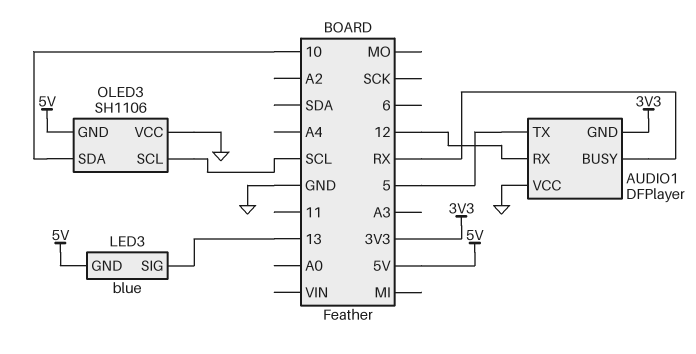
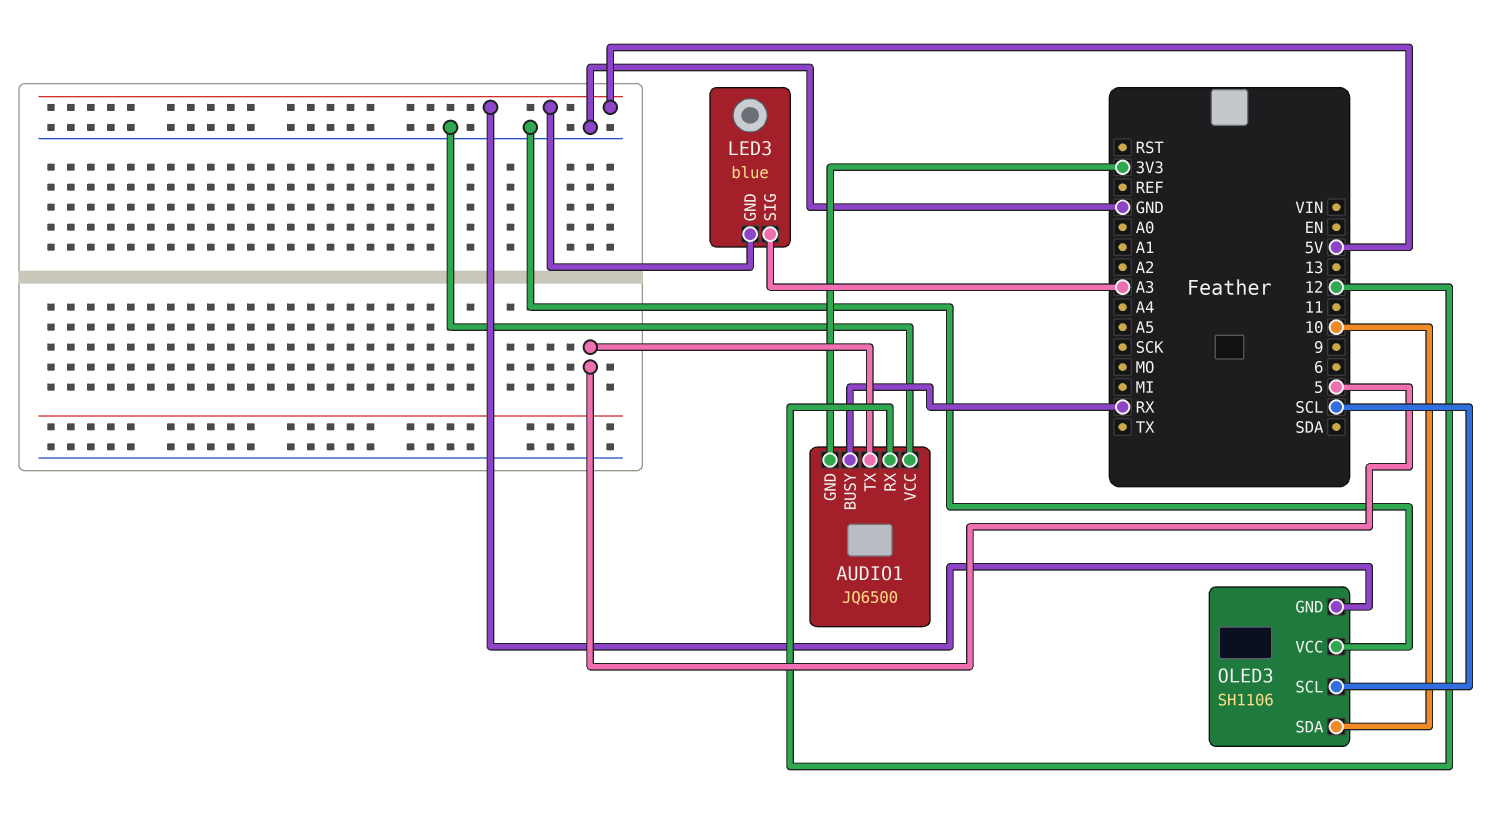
AUDIO1: DFPlayer -> JQ6500
LED3 pin SIG: 13 -> A3

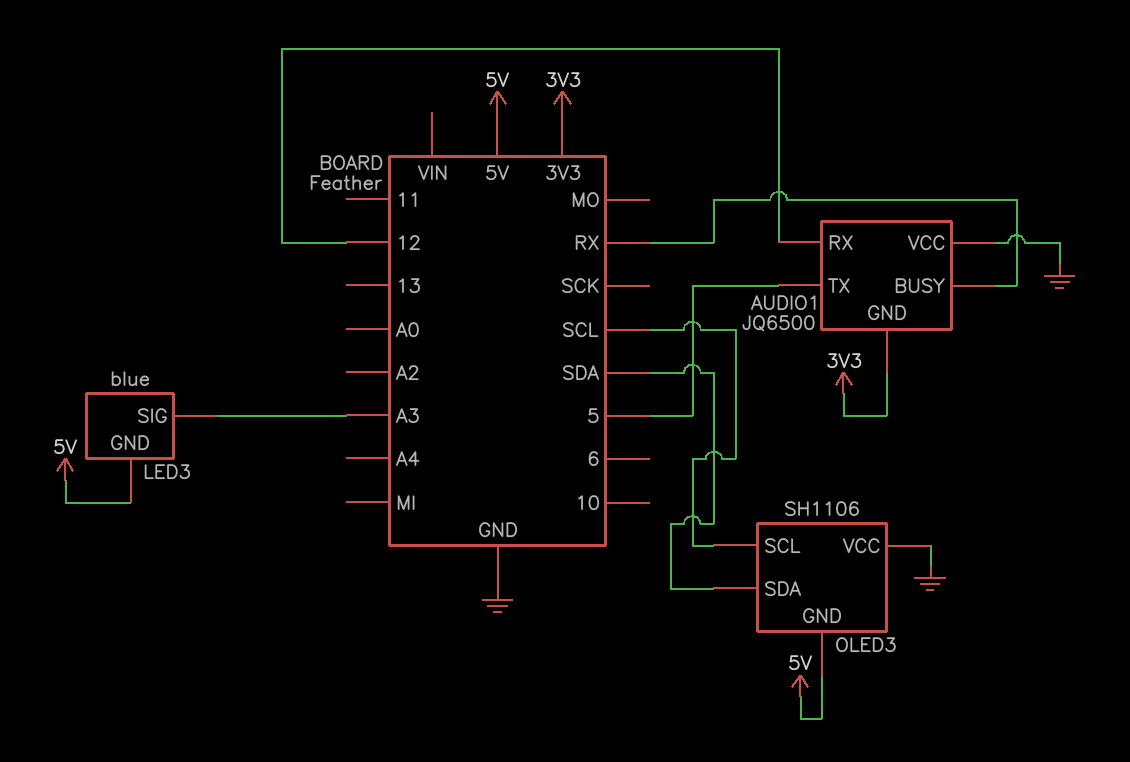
OLED3 pin SDA: 10 -> SDA

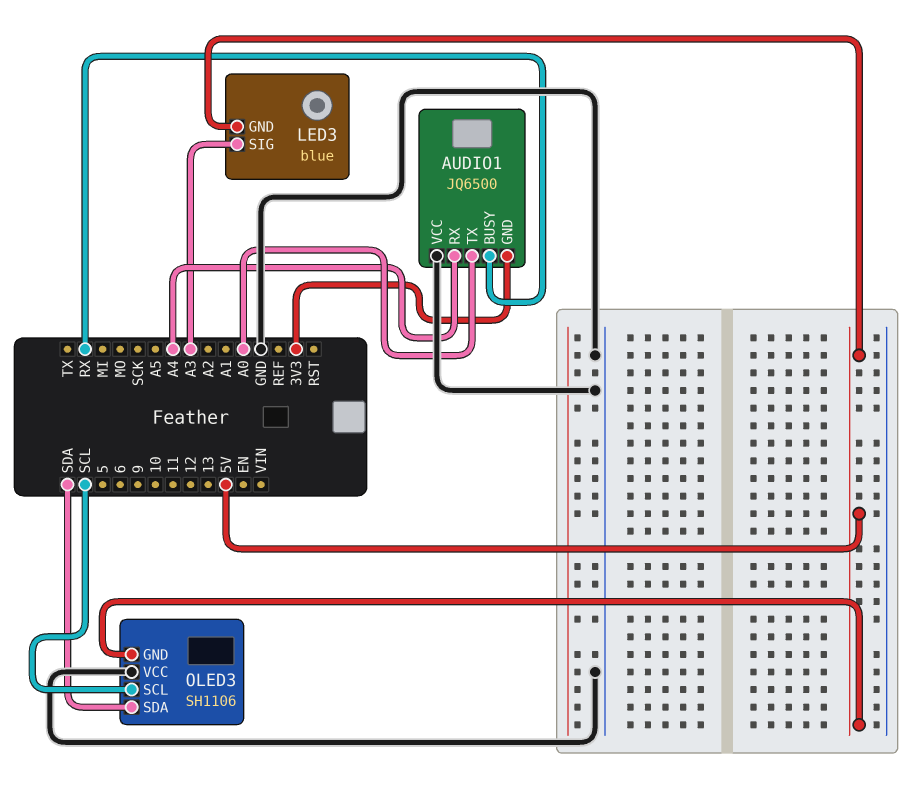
AUDIO1 pin RX: 12 -> A4
AUDIO1 pin TX: 5 -> A0

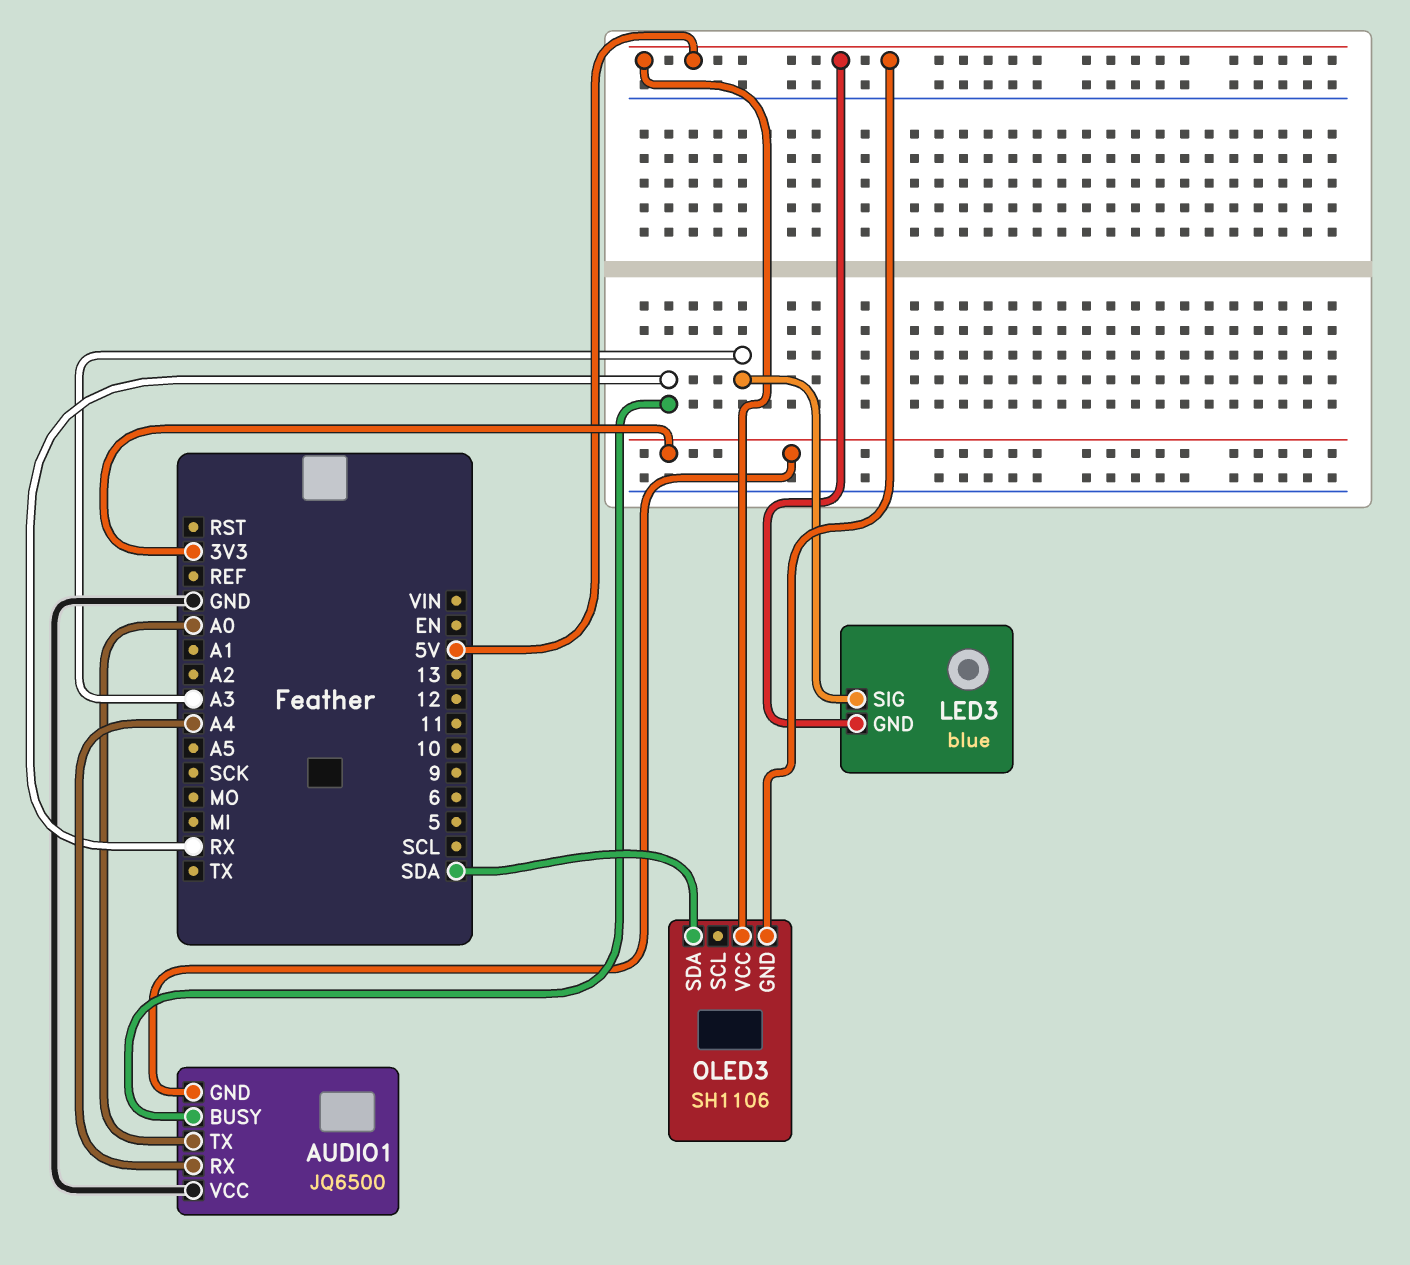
OLED3 pin SCL: SCL -> none
OLED3 pin VCC: GND -> 5V

